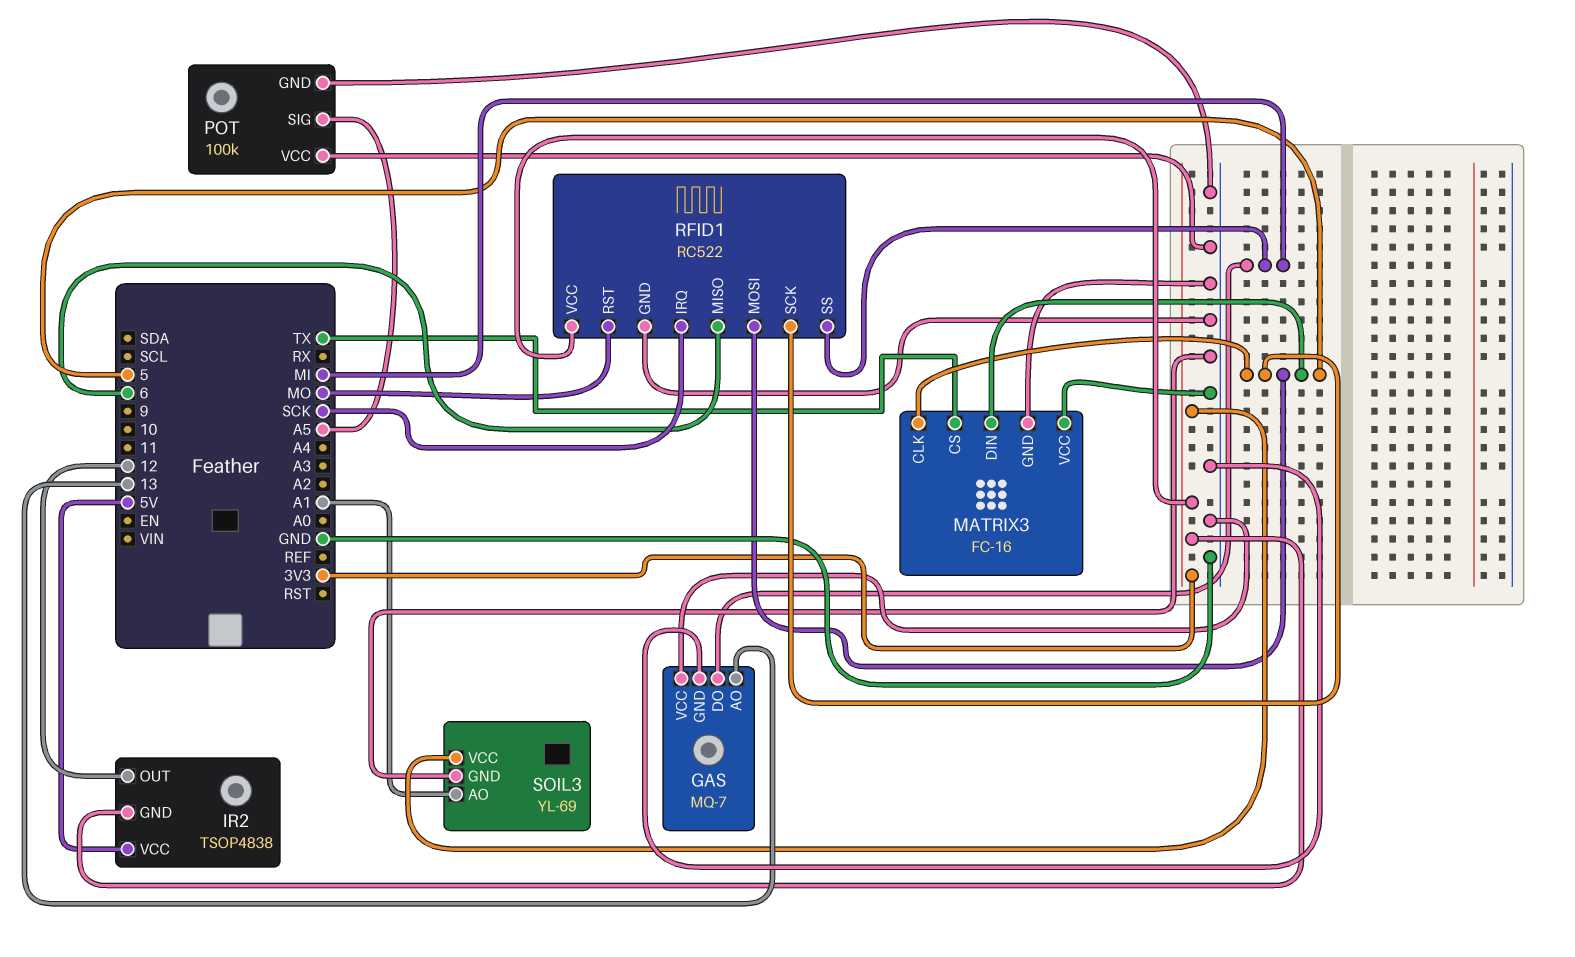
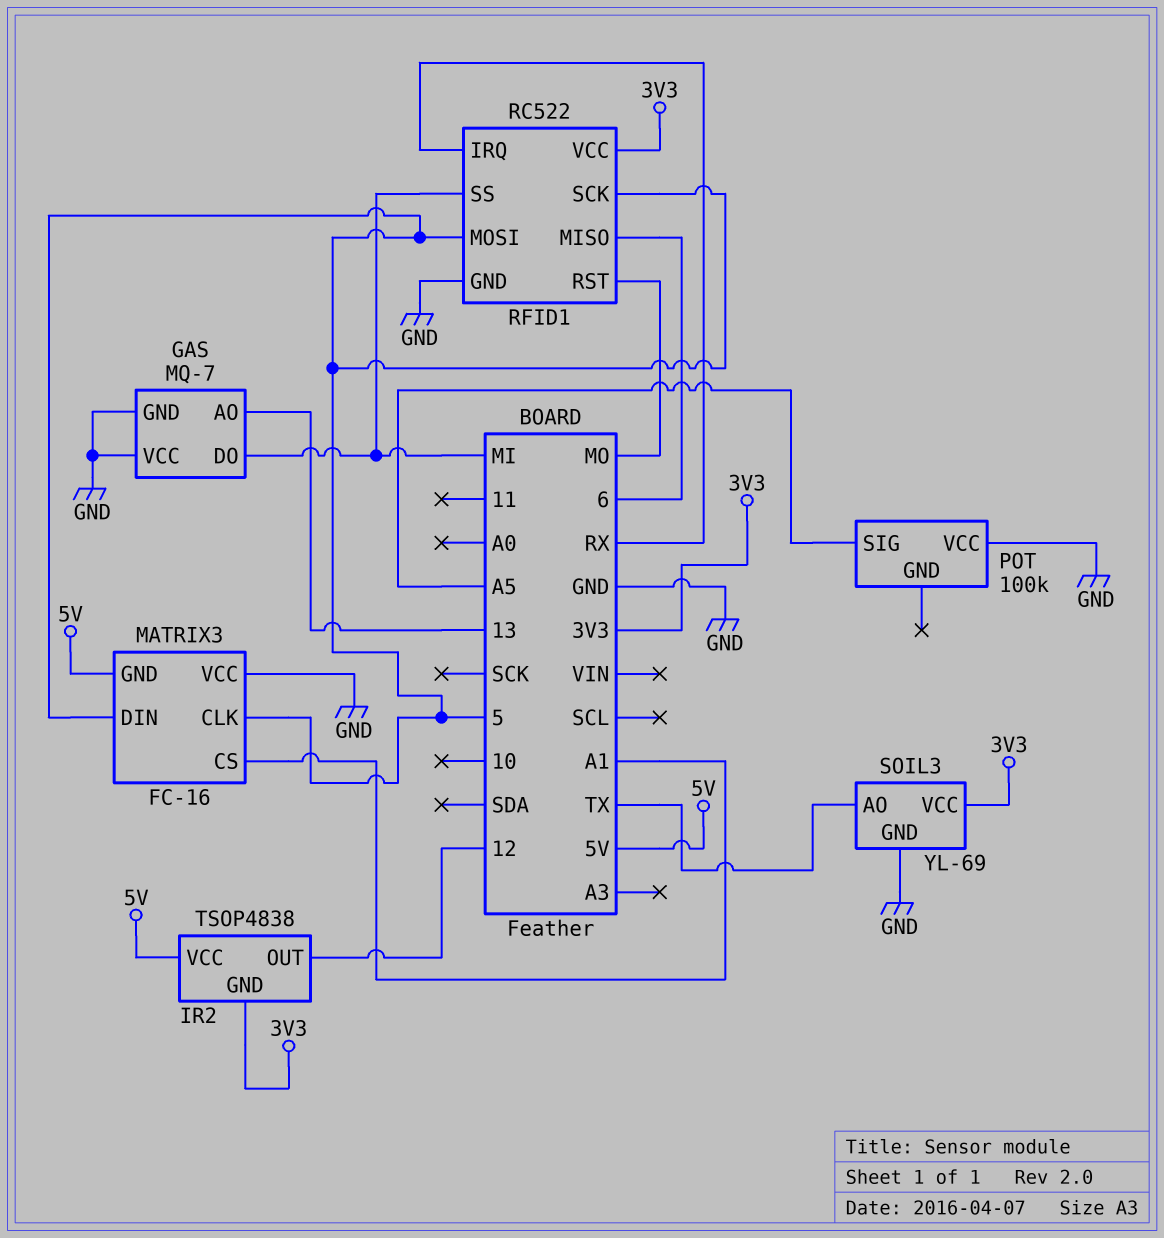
MATRIX3 pin CS: TX -> A1
MATRIX3 pin GND: GND -> 5V
POT pin GND: GND -> none
RFID1 pin IRQ: SCK -> RX
SOIL3 pin AO: A1 -> TX

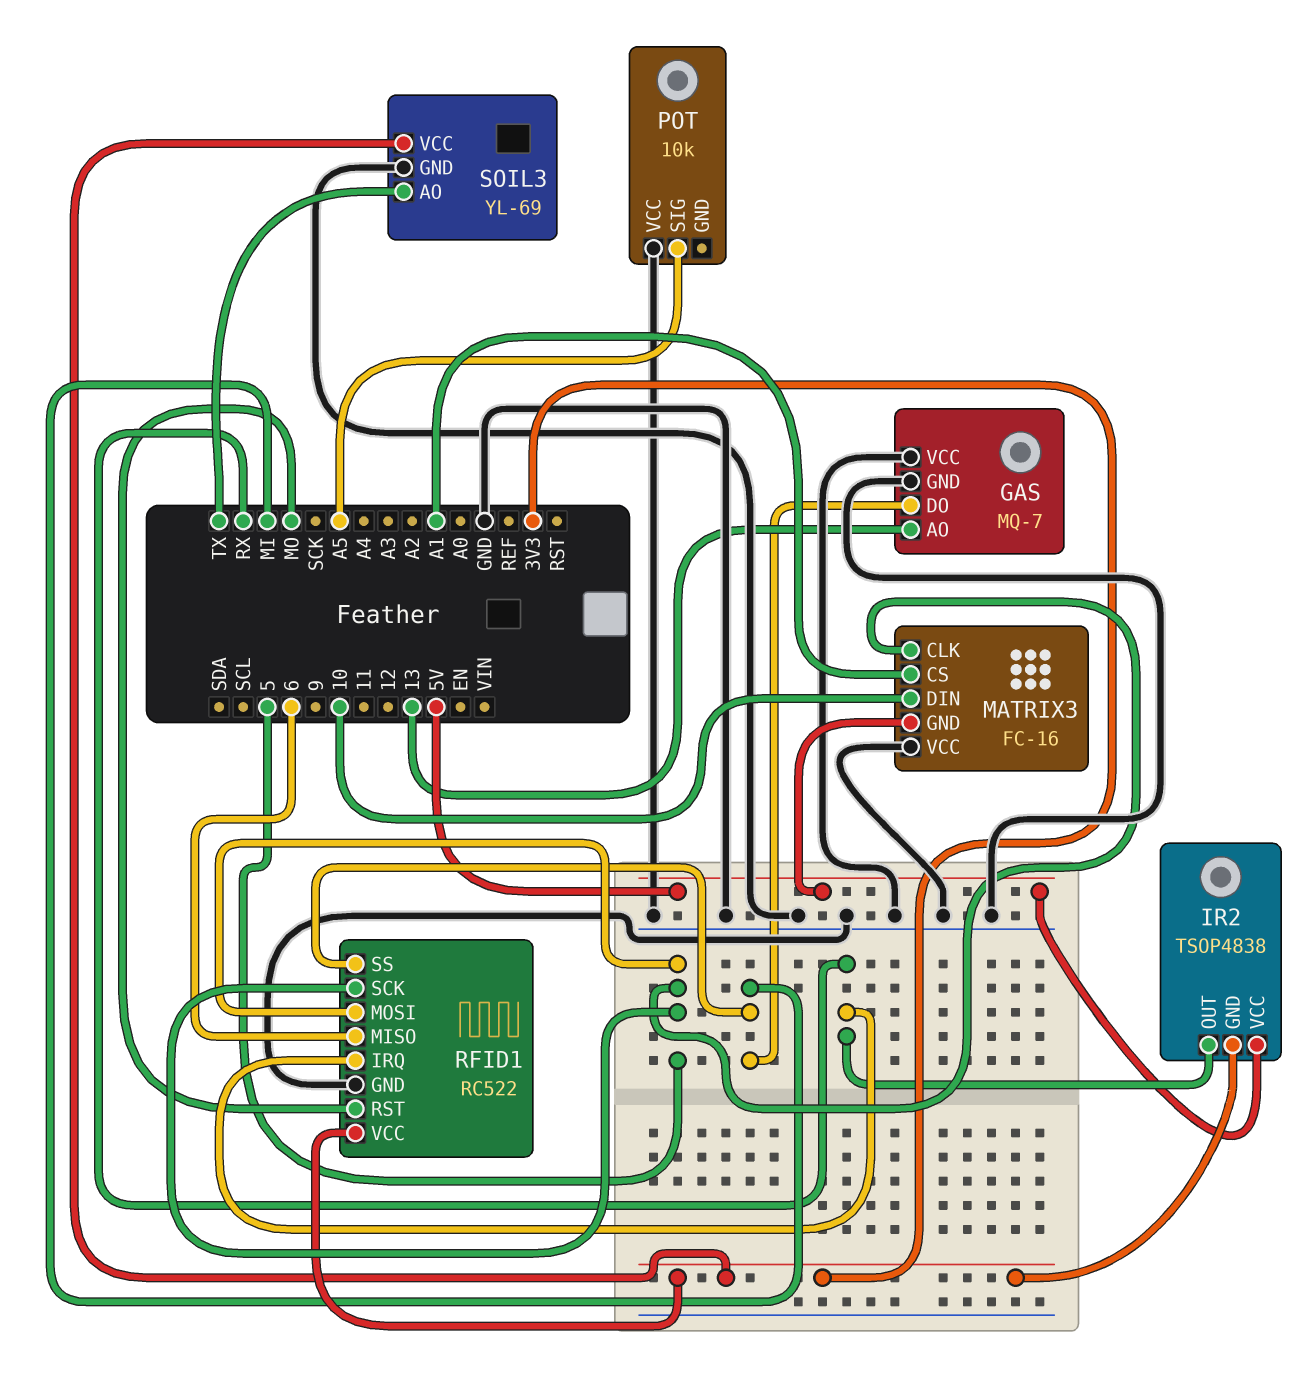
IR2 pin OUT: 12 -> RX
MATRIX3 pin DIN: 5 -> 10
POT: 100k -> 10k

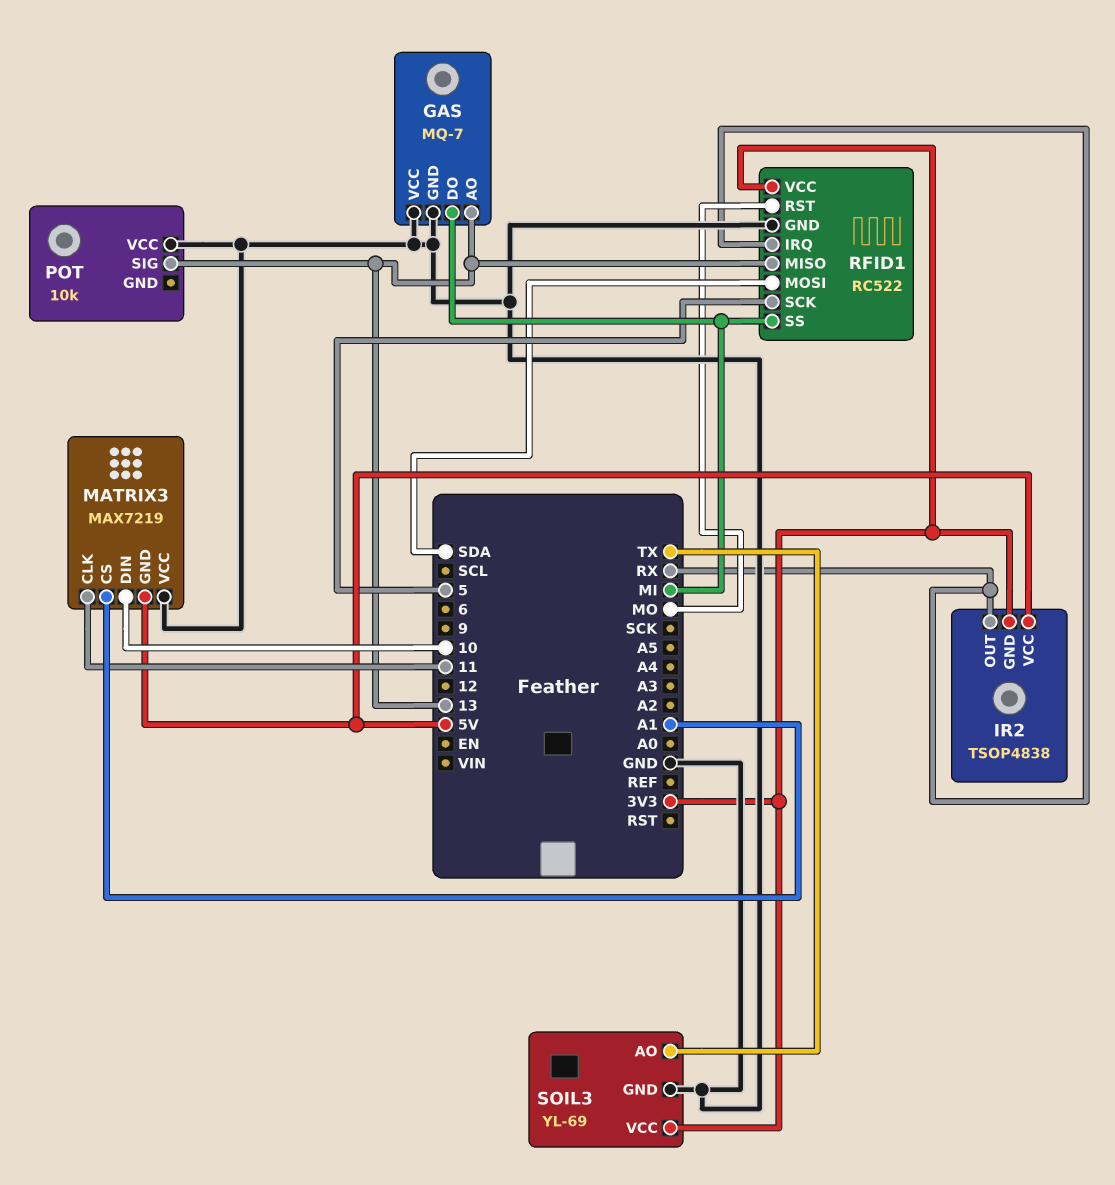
MATRIX3: FC-16 -> MAX7219
MATRIX3 pin CLK: 5 -> 11
POT pin SIG: A5 -> 13
RFID1 pin MISO: 6 -> 13
RFID1 pin MOSI: 5 -> SDA

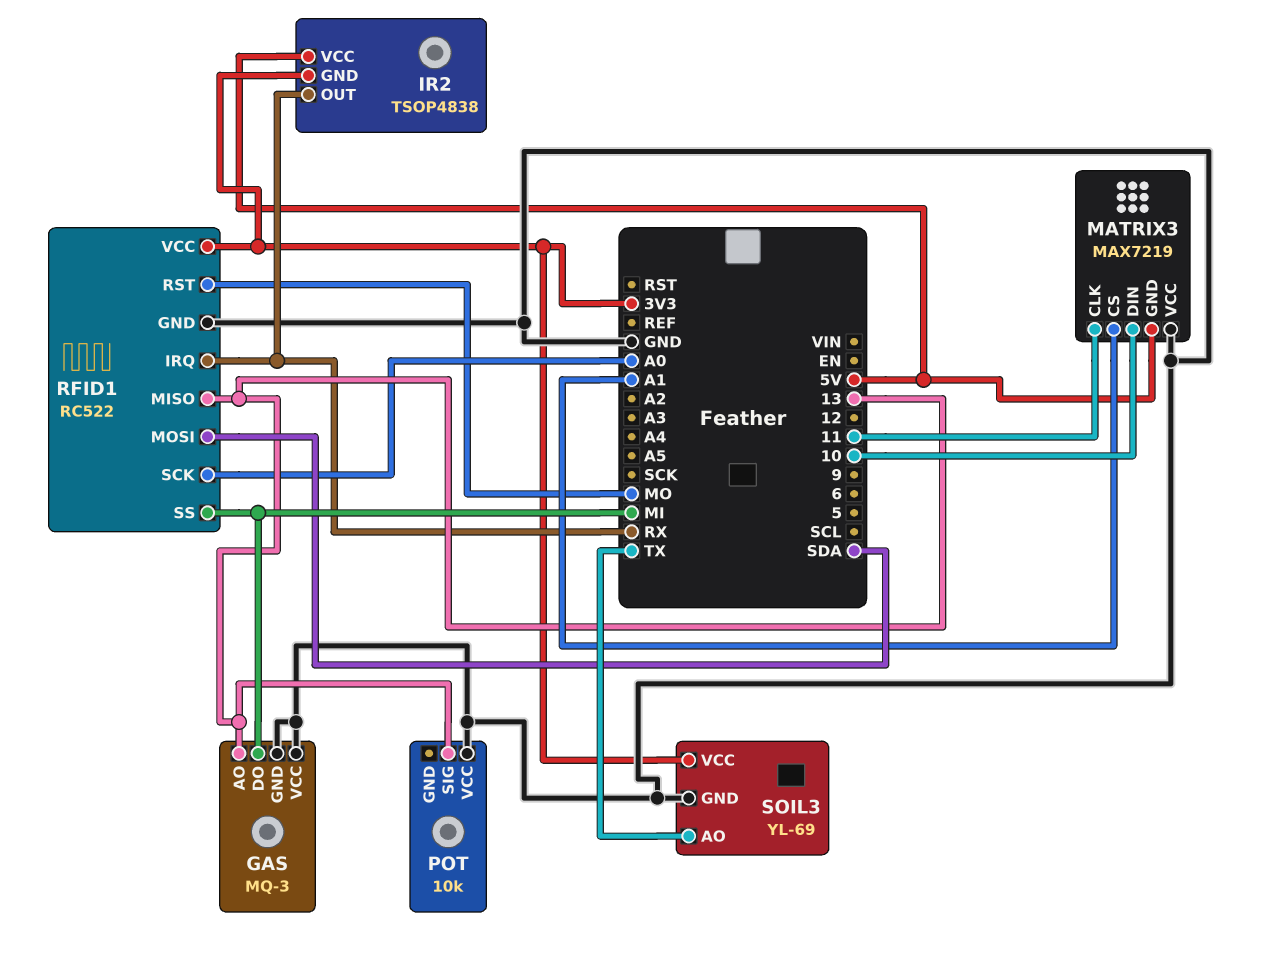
GAS: MQ-7 -> MQ-3
RFID1 pin SCK: 5 -> A0

